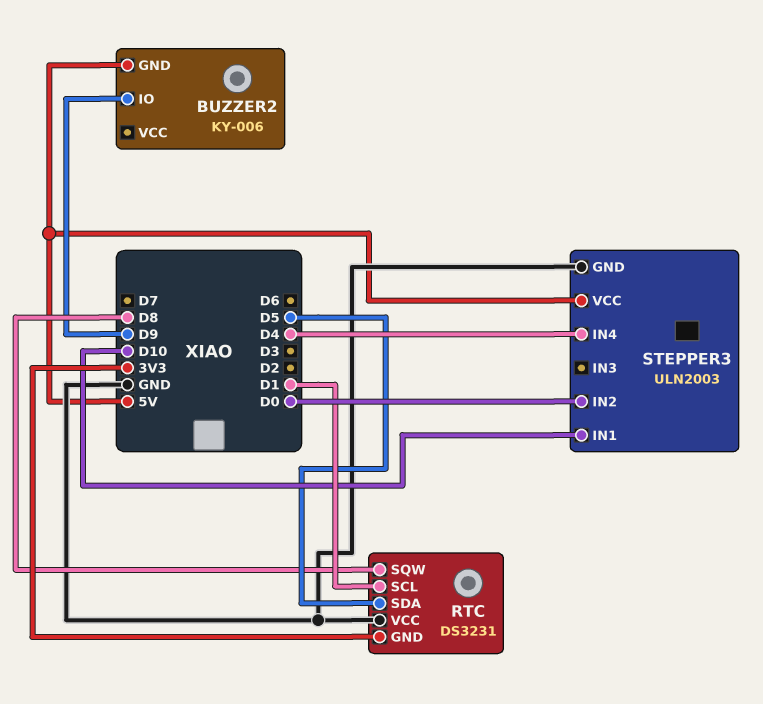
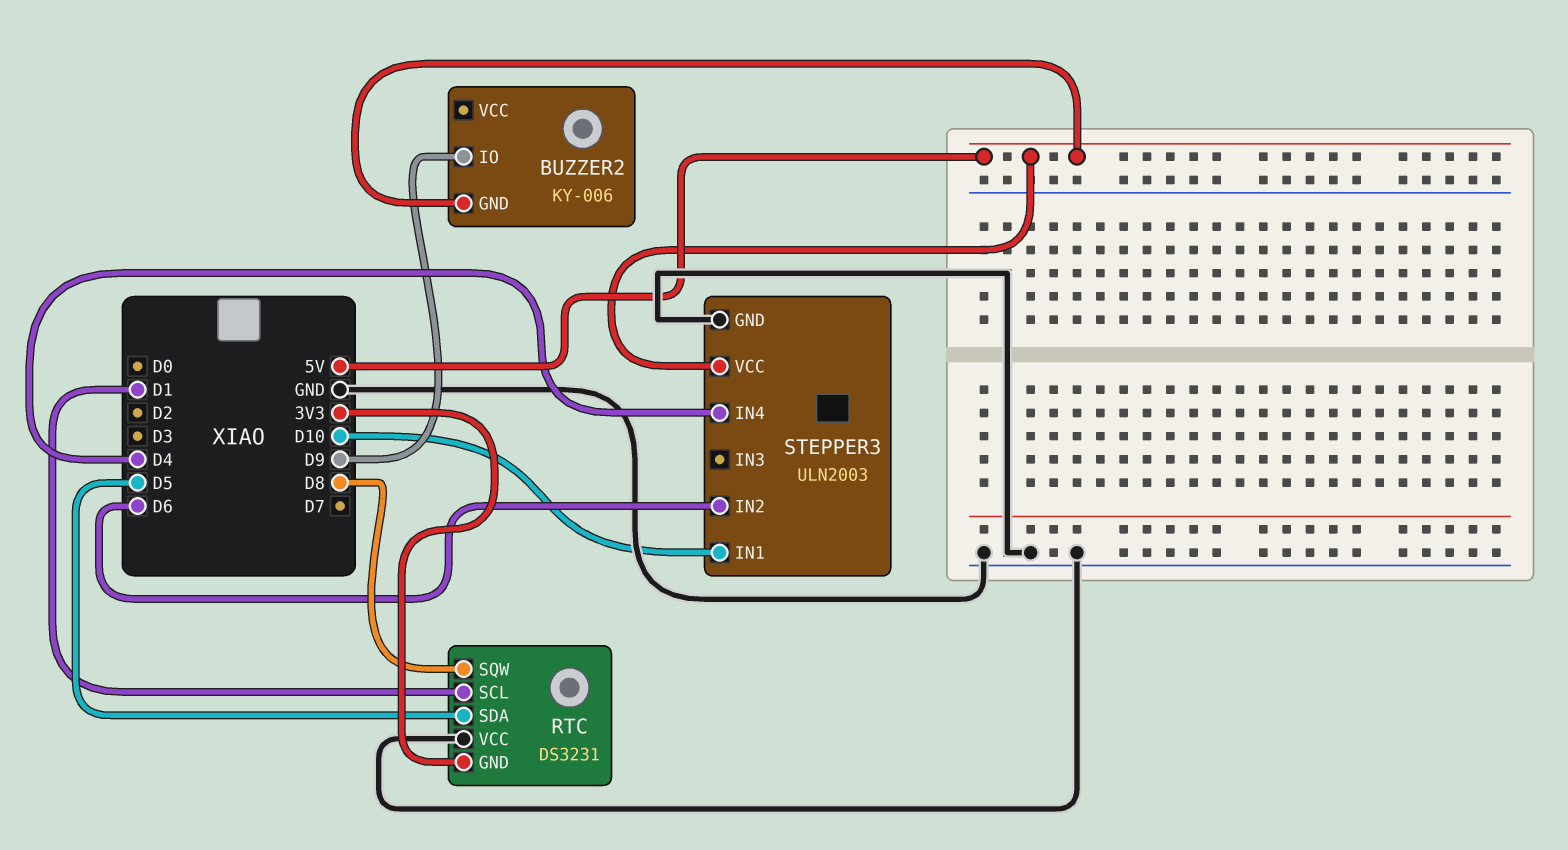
STEPPER3 pin IN2: D0 -> D6

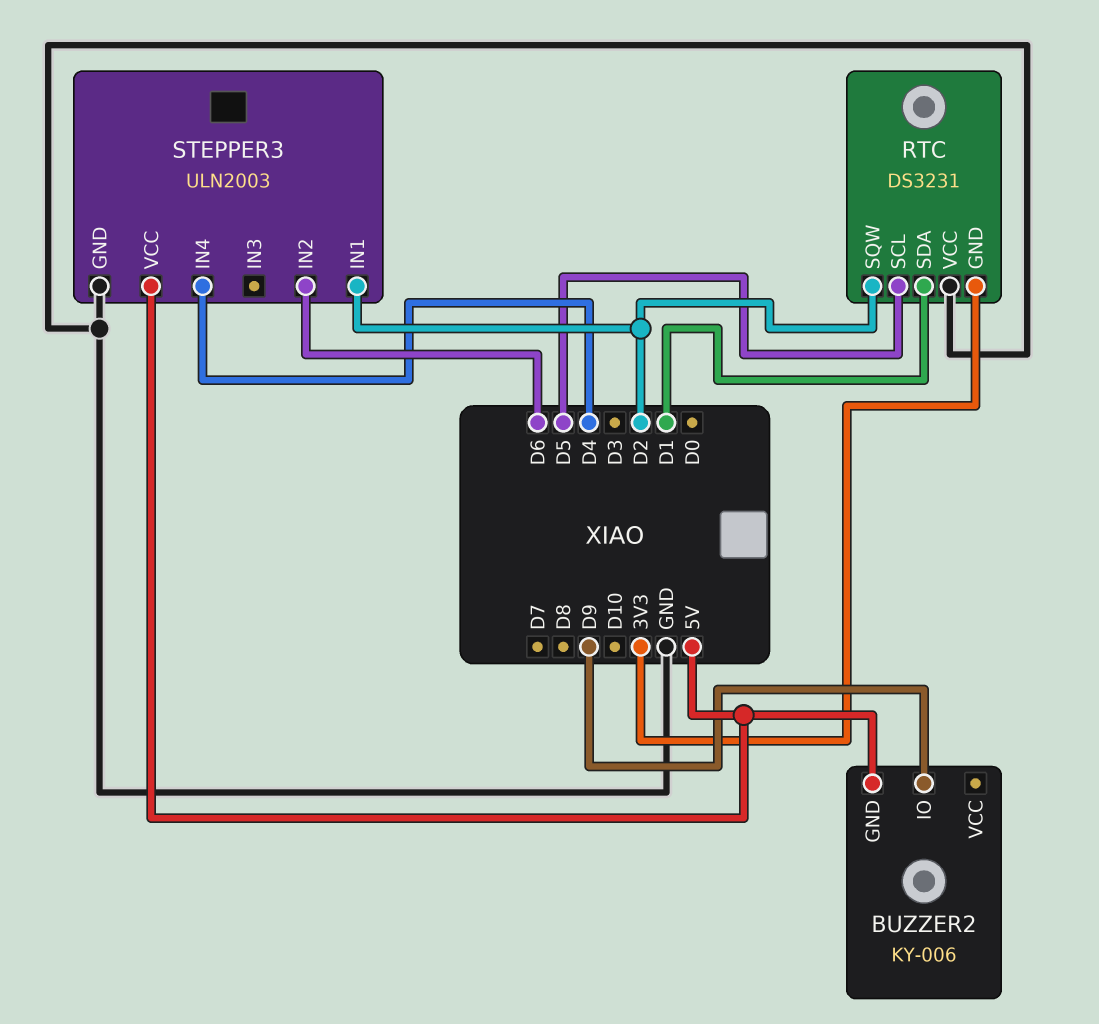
RTC pin SCL: D1 -> D5
RTC pin SDA: D5 -> D1
RTC pin SQW: D8 -> D2
STEPPER3 pin IN1: D10 -> D2

